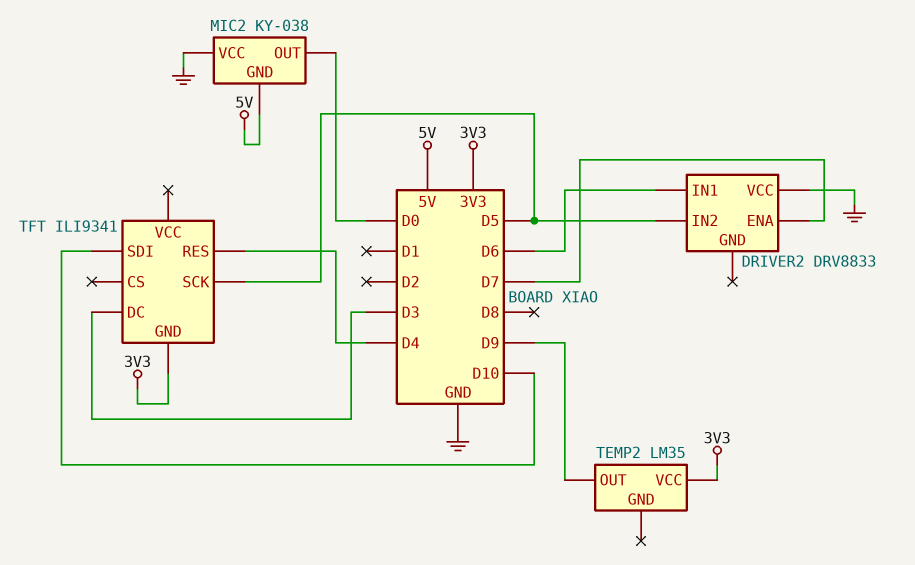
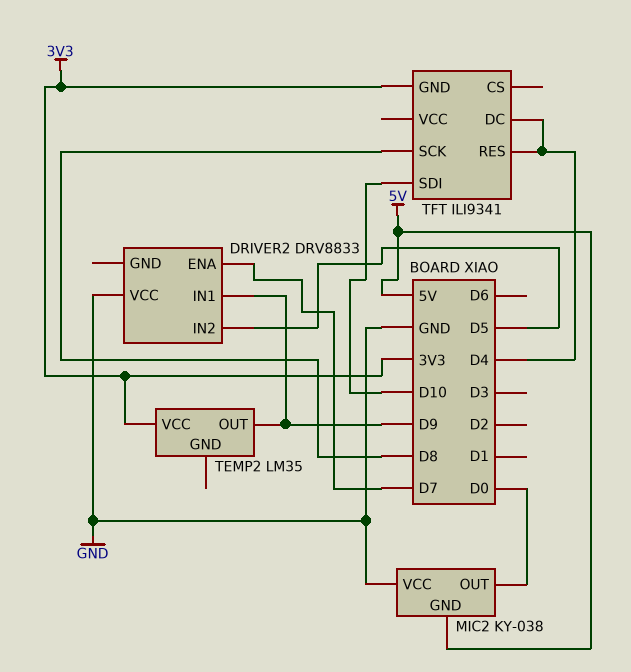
DRIVER2 pin IN1: D6 -> D9
TFT pin DC: D3 -> D4
TFT pin SCK: D5 -> D8

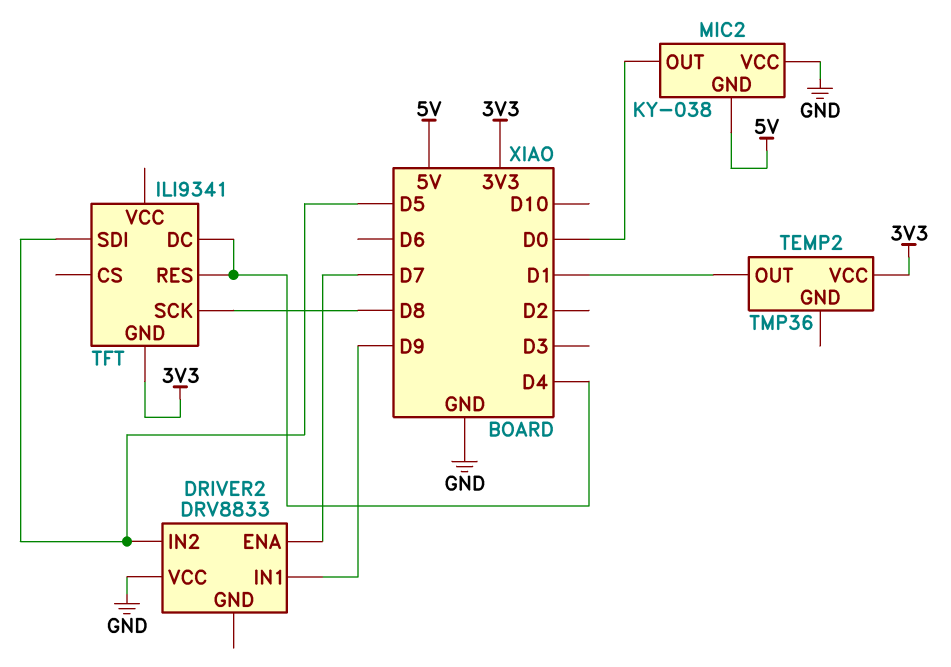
TEMP2: LM35 -> TMP36
TEMP2 pin OUT: D9 -> D1
TFT pin SDI: D10 -> D5

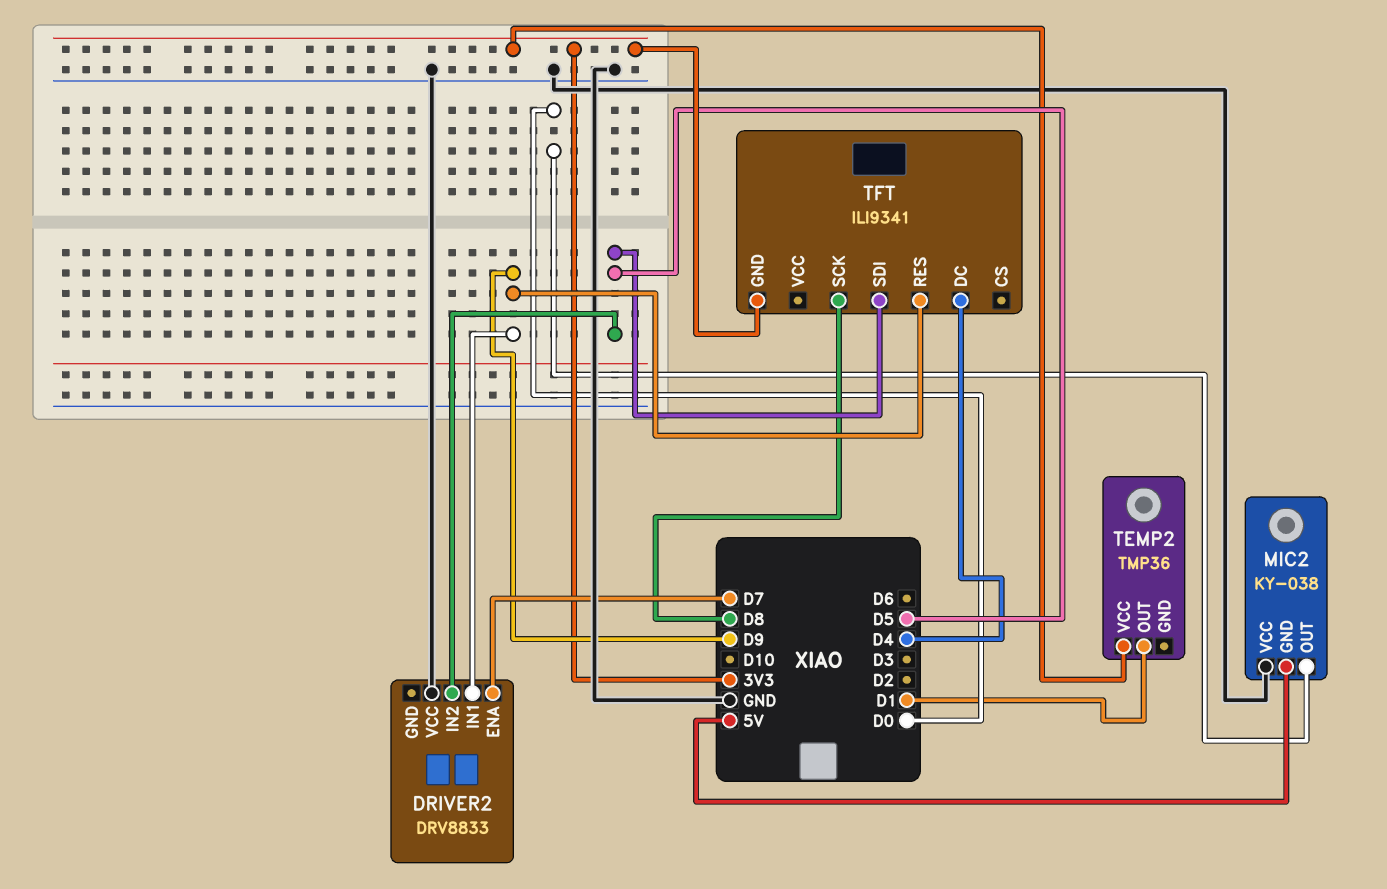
TFT pin RES: D4 -> D9

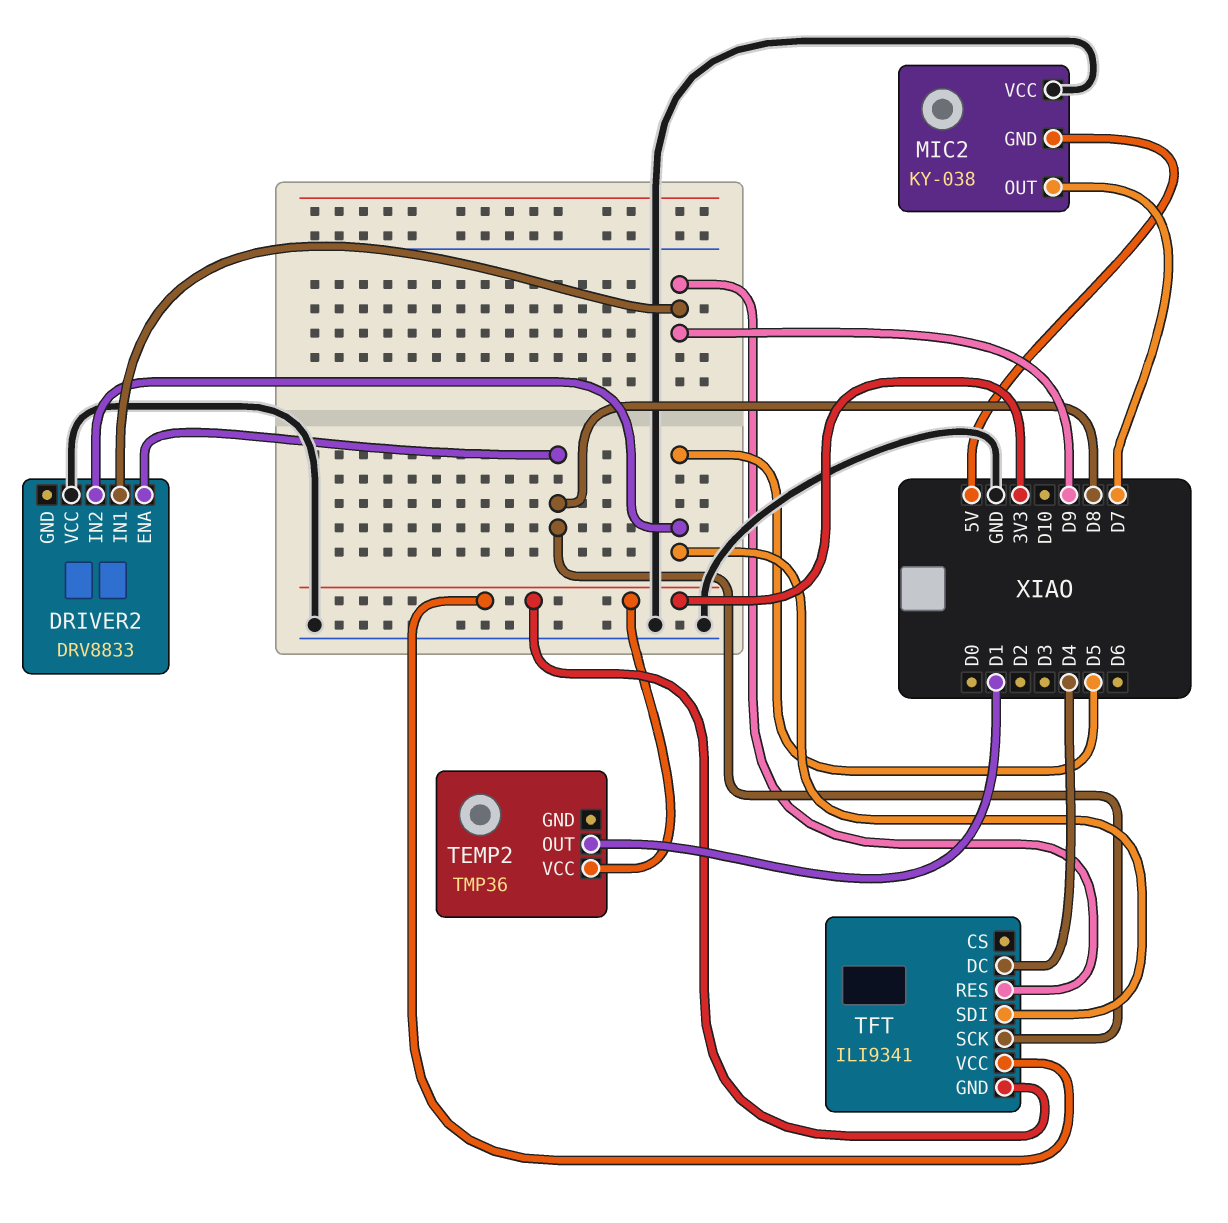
DRIVER2 pin ENA: D7 -> D8
MIC2 pin OUT: D0 -> D7
TFT pin VCC: none -> 3V3

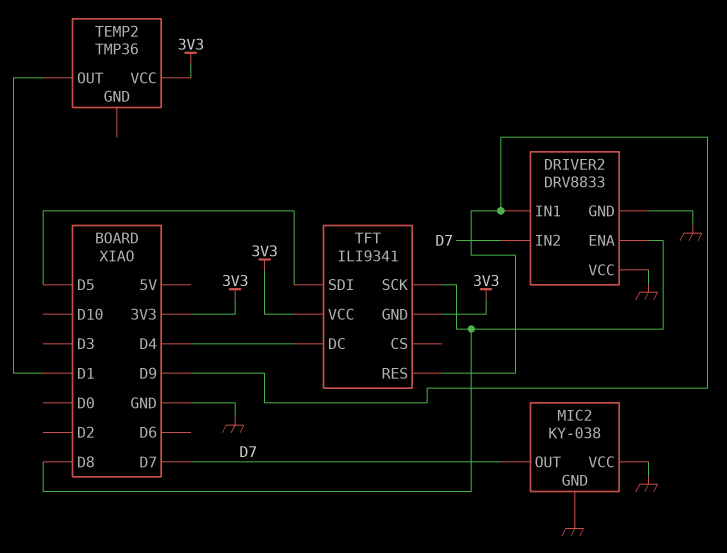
DRIVER2 pin GND: none -> GND
DRIVER2 pin IN2: D5 -> D7
MIC2 pin GND: 5V -> GND

